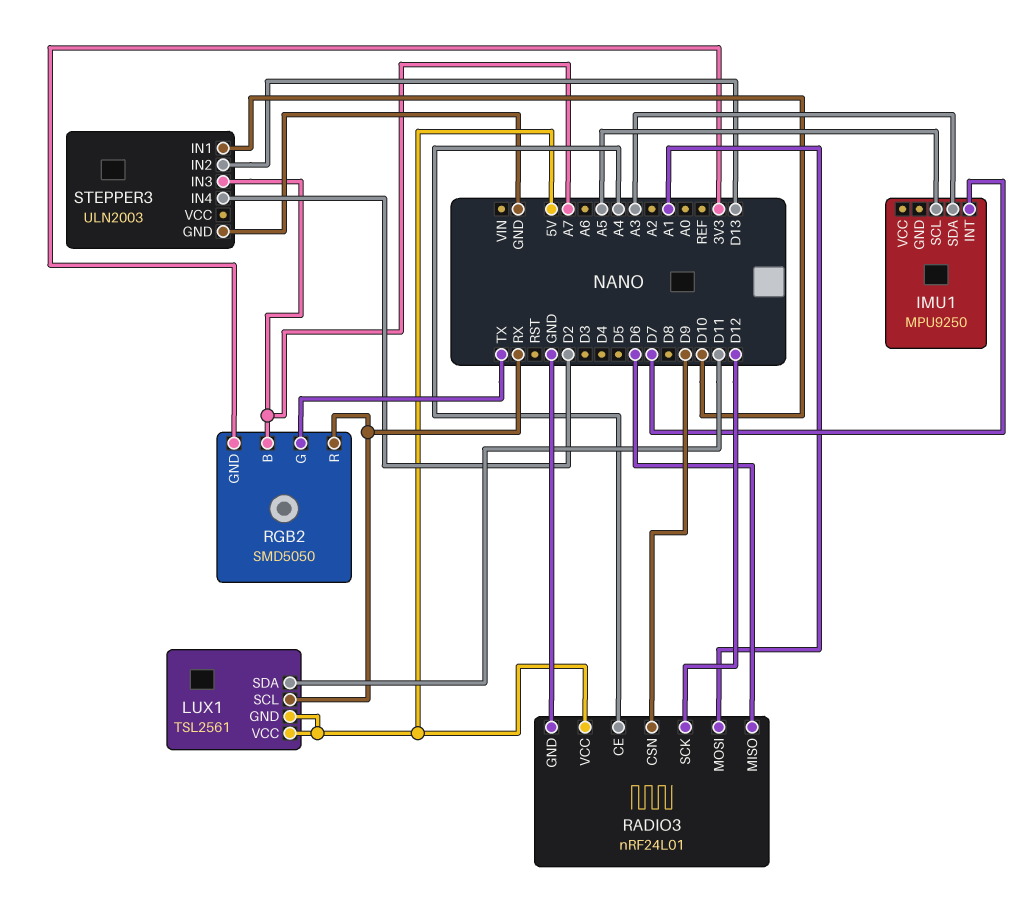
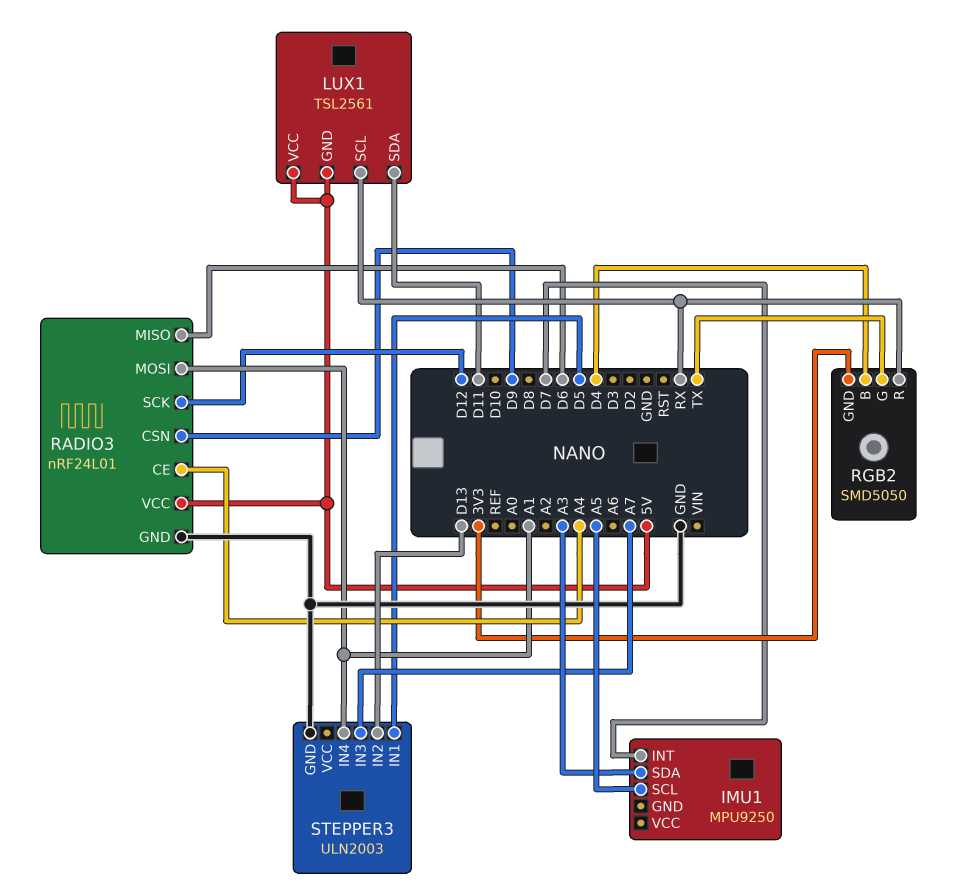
RGB2 pin B: A7 -> D4
STEPPER3 pin IN1: D10 -> D5
STEPPER3 pin IN4: D2 -> A1

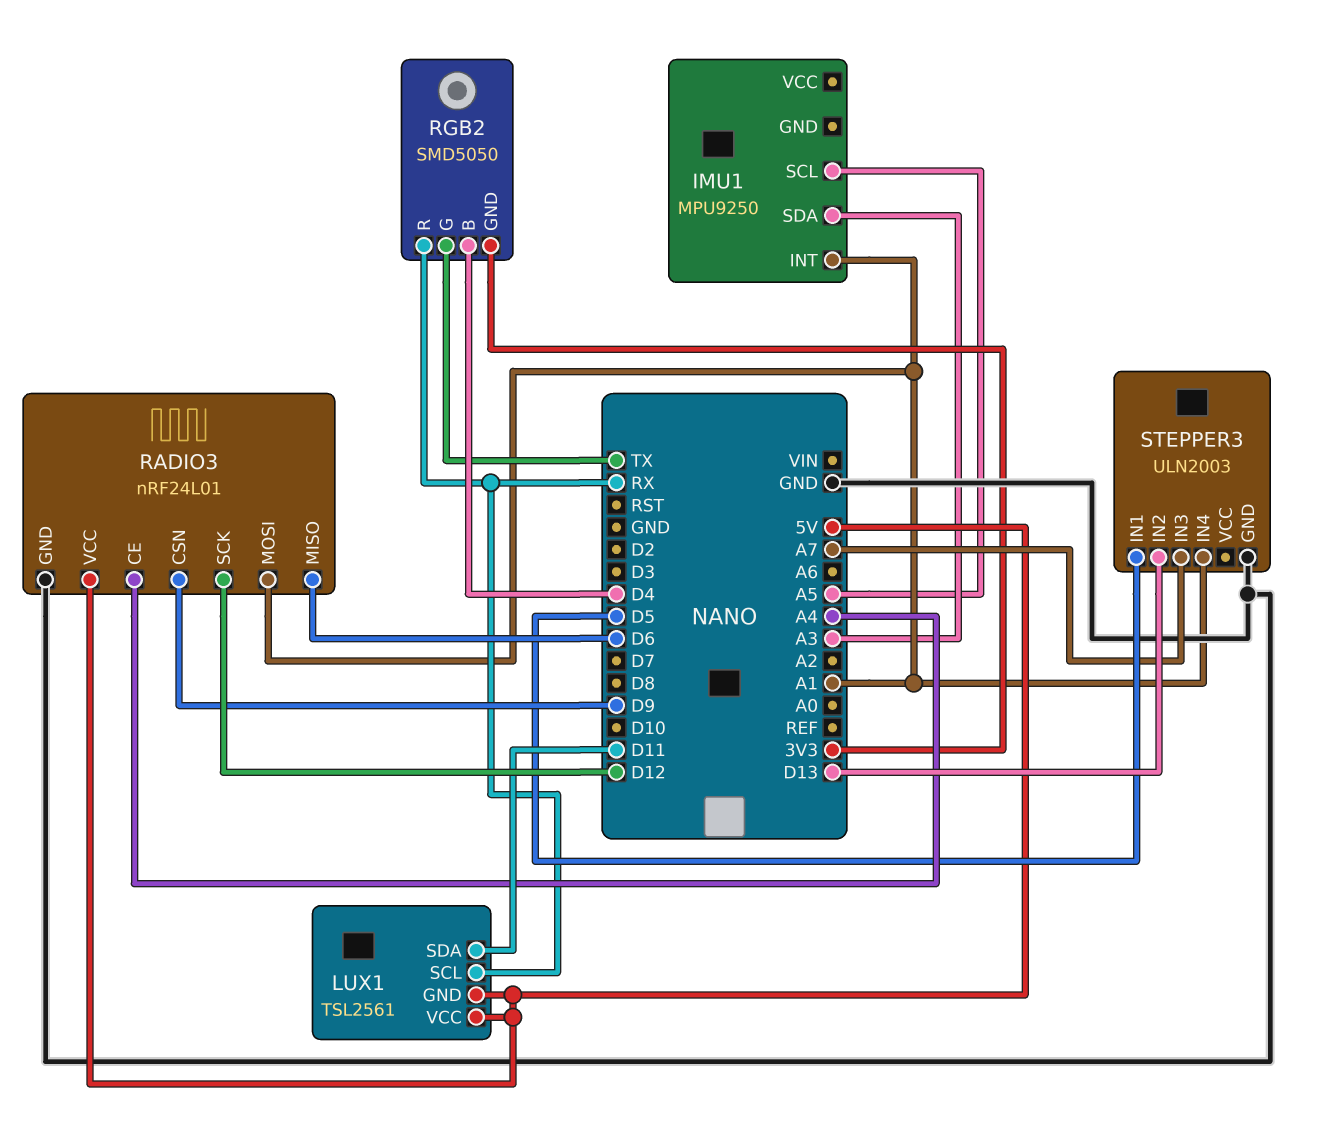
IMU1 pin INT: D7 -> A1

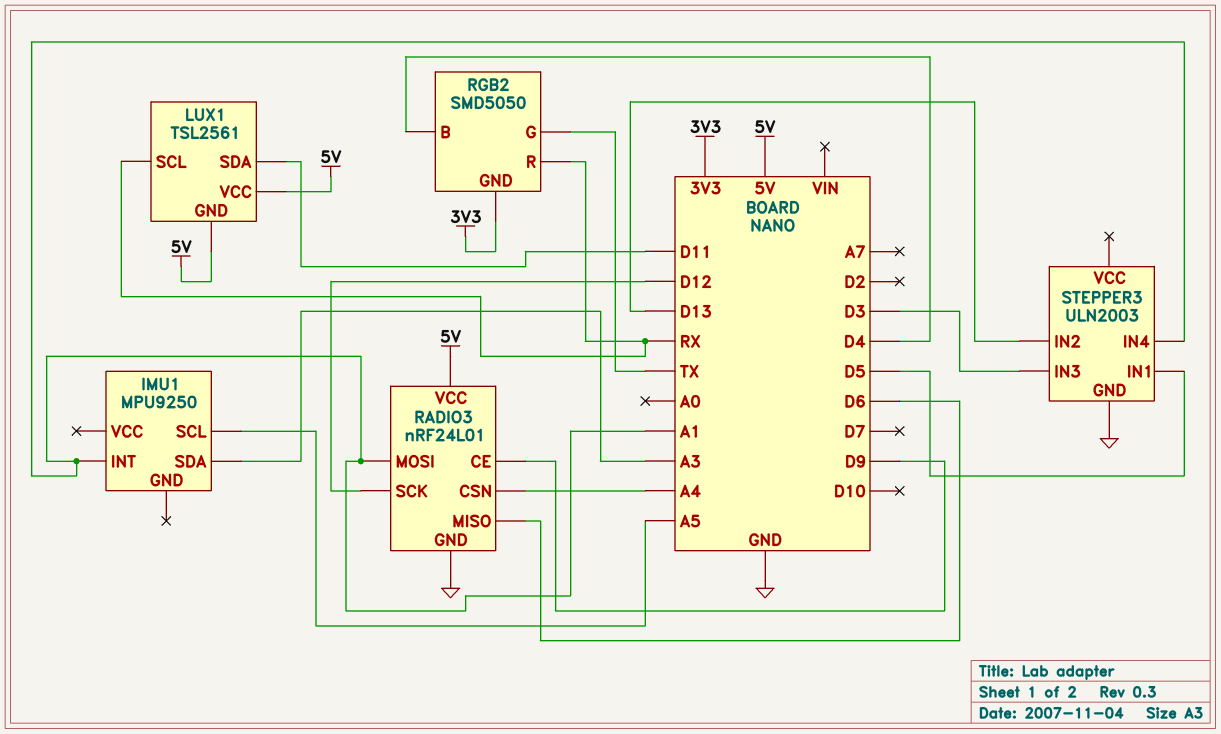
RADIO3 pin CE: A4 -> D9
RADIO3 pin CSN: D9 -> A4
STEPPER3 pin IN3: A7 -> D3

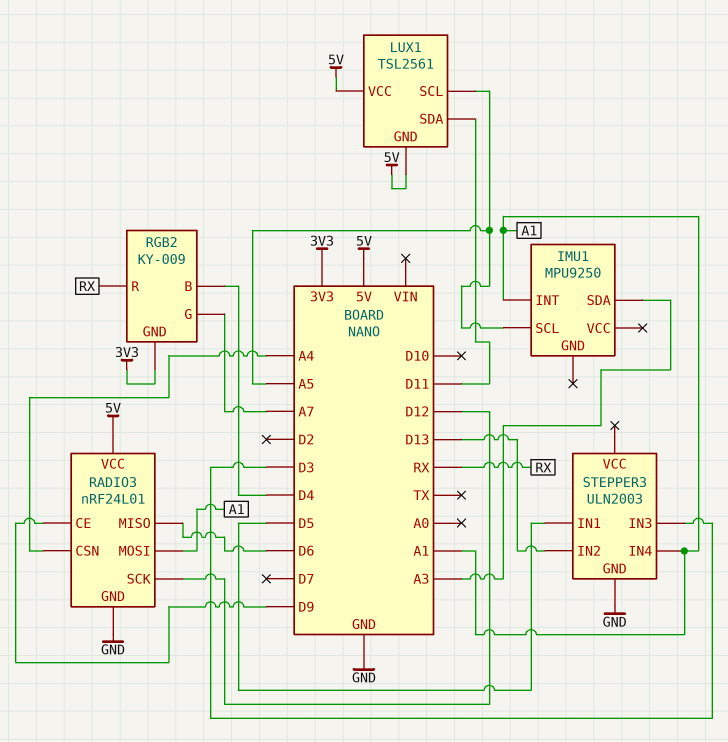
LUX1 pin SCL: RX -> A5
RGB2: SMD5050 -> KY-009
RGB2 pin G: TX -> A7

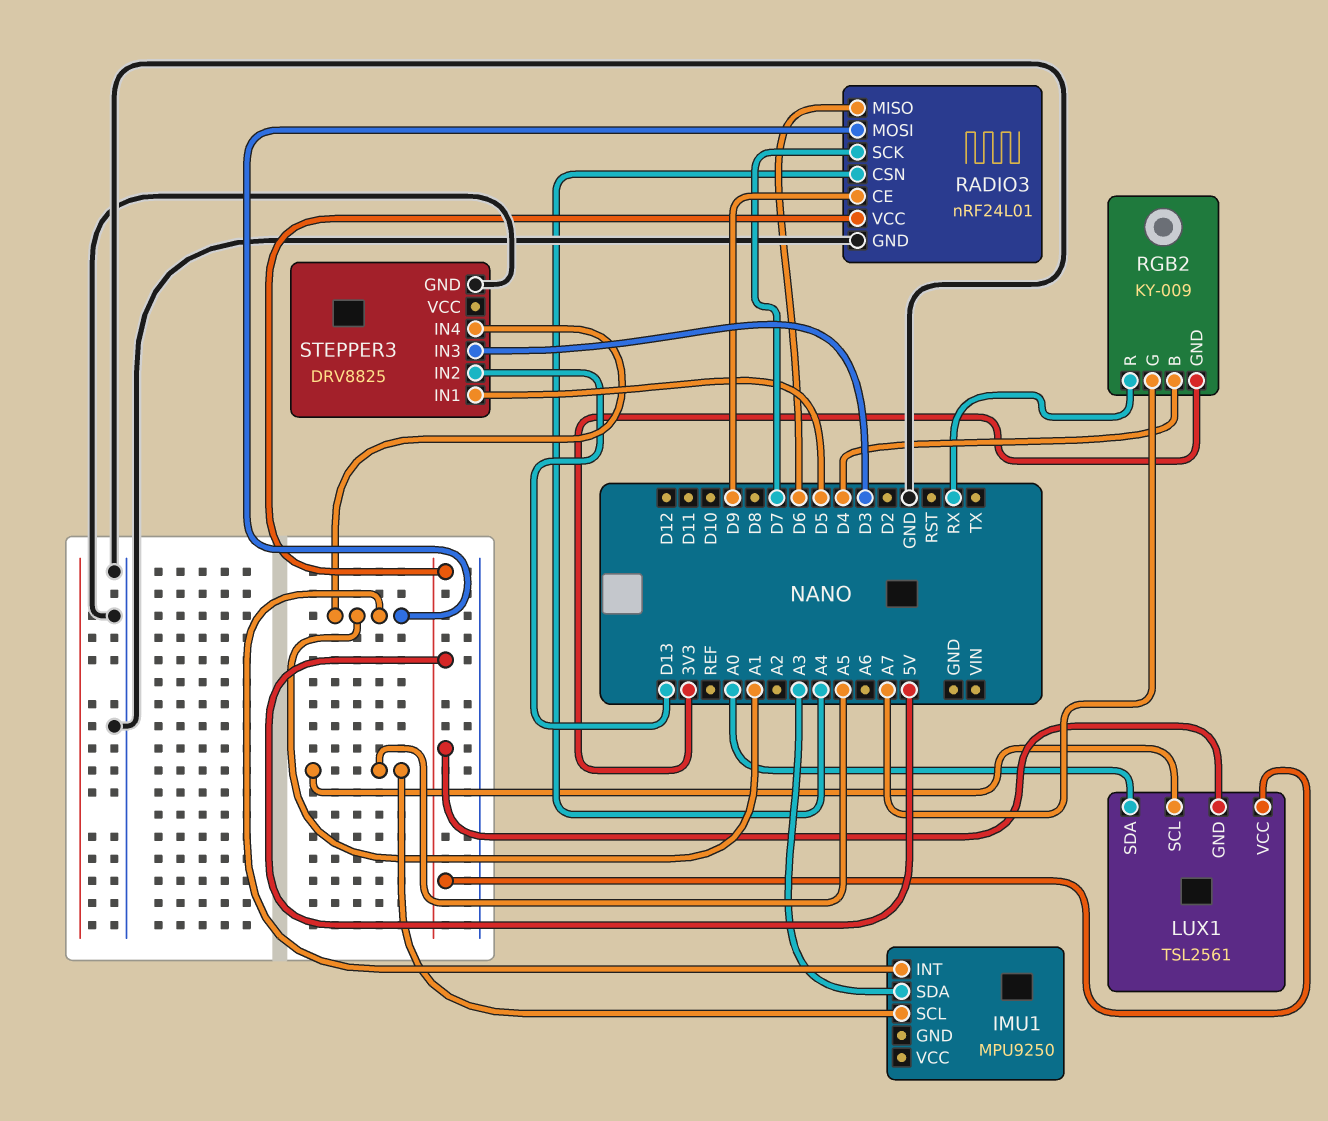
LUX1 pin SDA: D11 -> A0
RADIO3 pin SCK: D12 -> D7
STEPPER3: ULN2003 -> DRV8825

